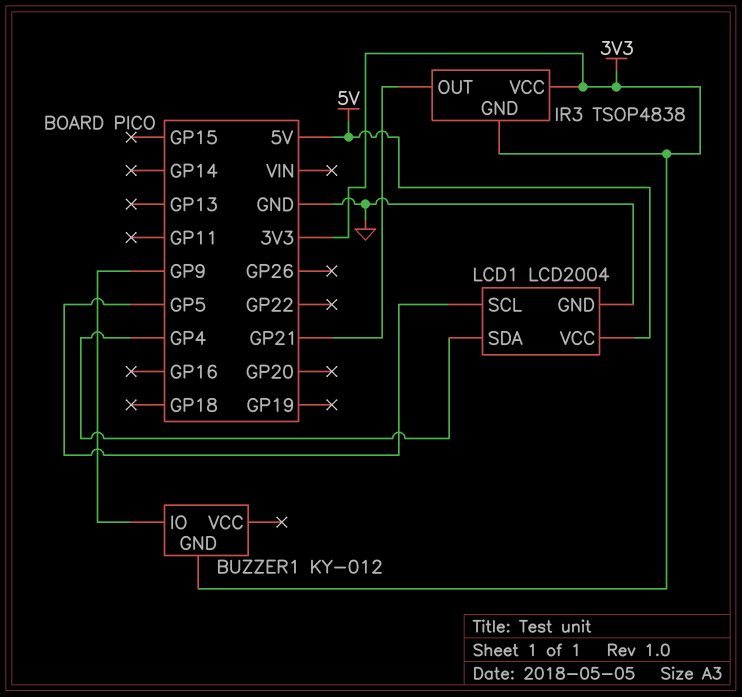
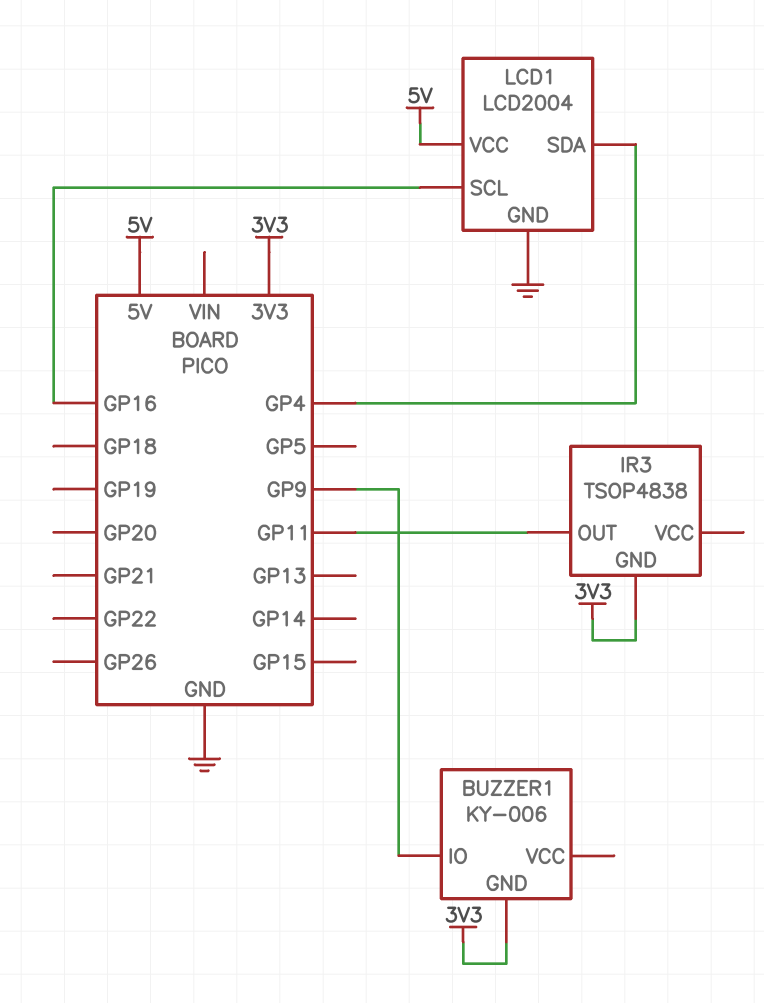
BUZZER1: KY-012 -> KY-006
IR3 pin OUT: GP21 -> GP11
IR3 pin VCC: 3V3 -> none
LCD1 pin SCL: GP5 -> GP16

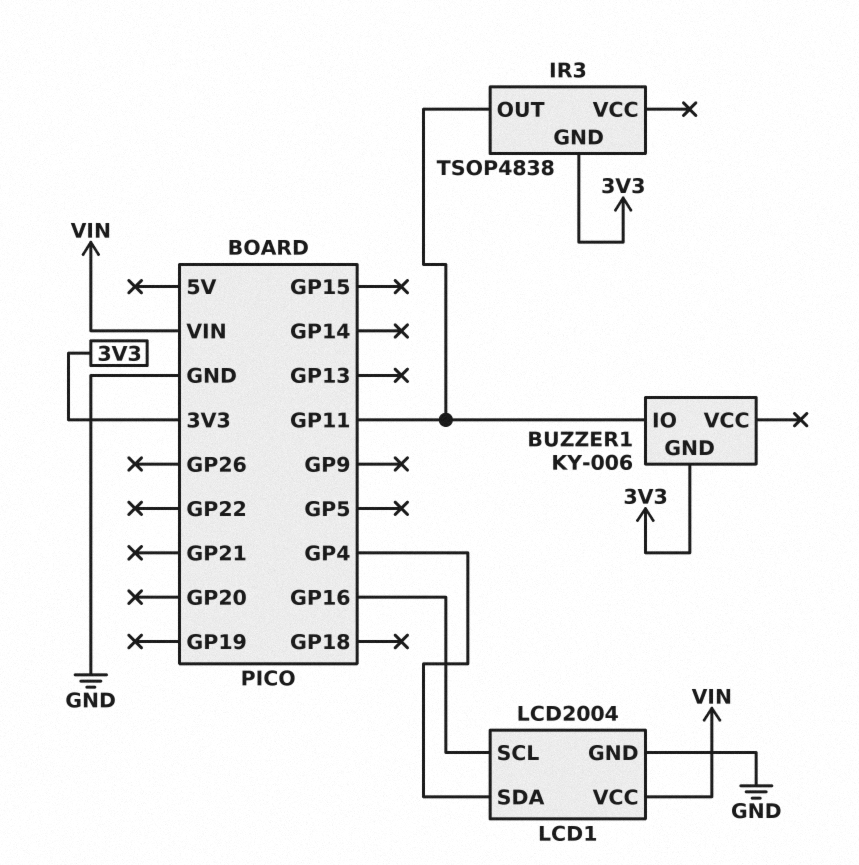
BUZZER1 pin IO: GP9 -> GP11
LCD1 pin VCC: 5V -> VIN

